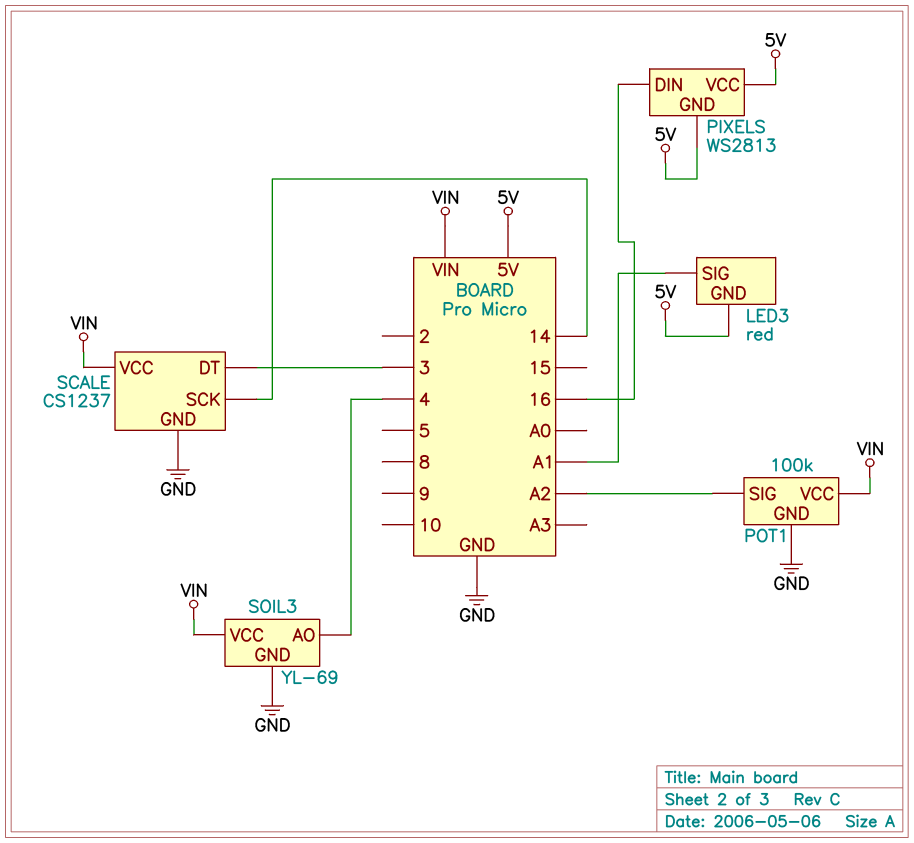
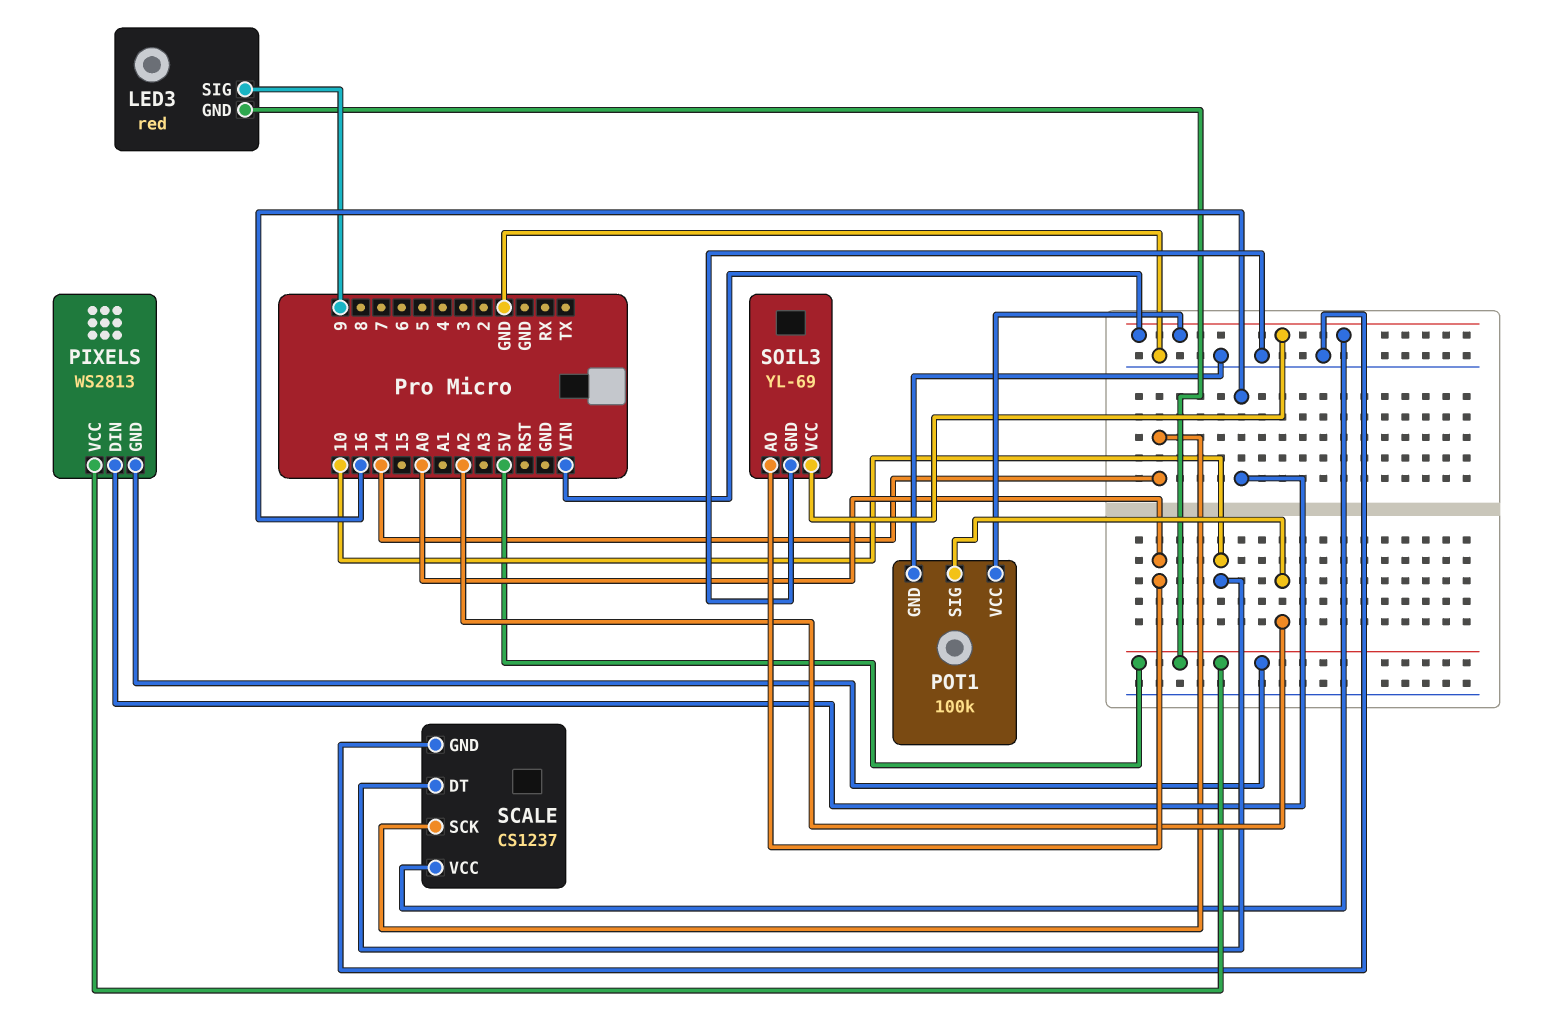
LED3 pin SIG: A1 -> 9
SCALE pin DT: 3 -> 10
SOIL3 pin AO: 4 -> A0

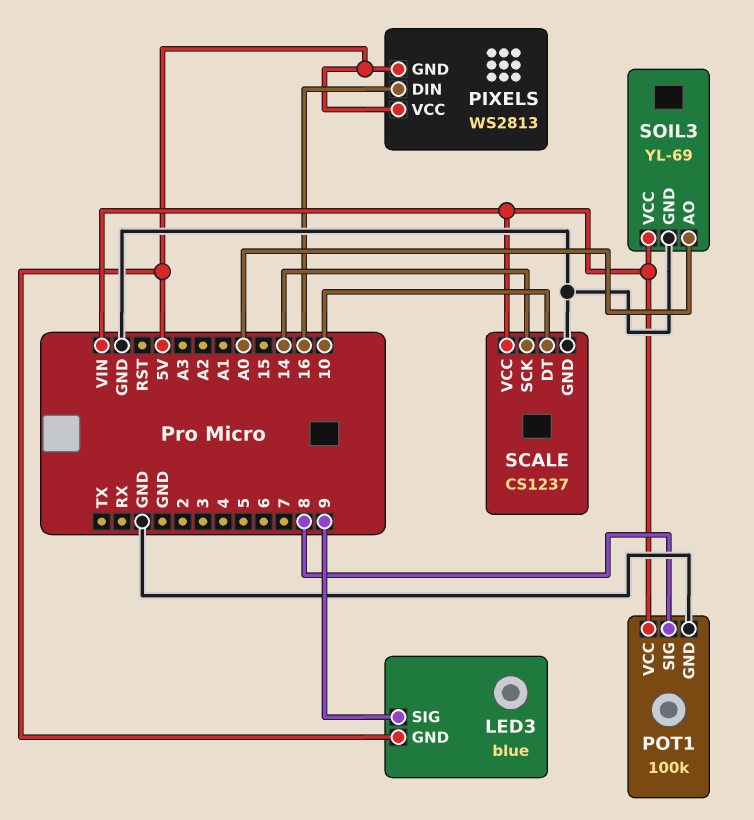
LED3: red -> blue
POT1 pin SIG: A2 -> 8

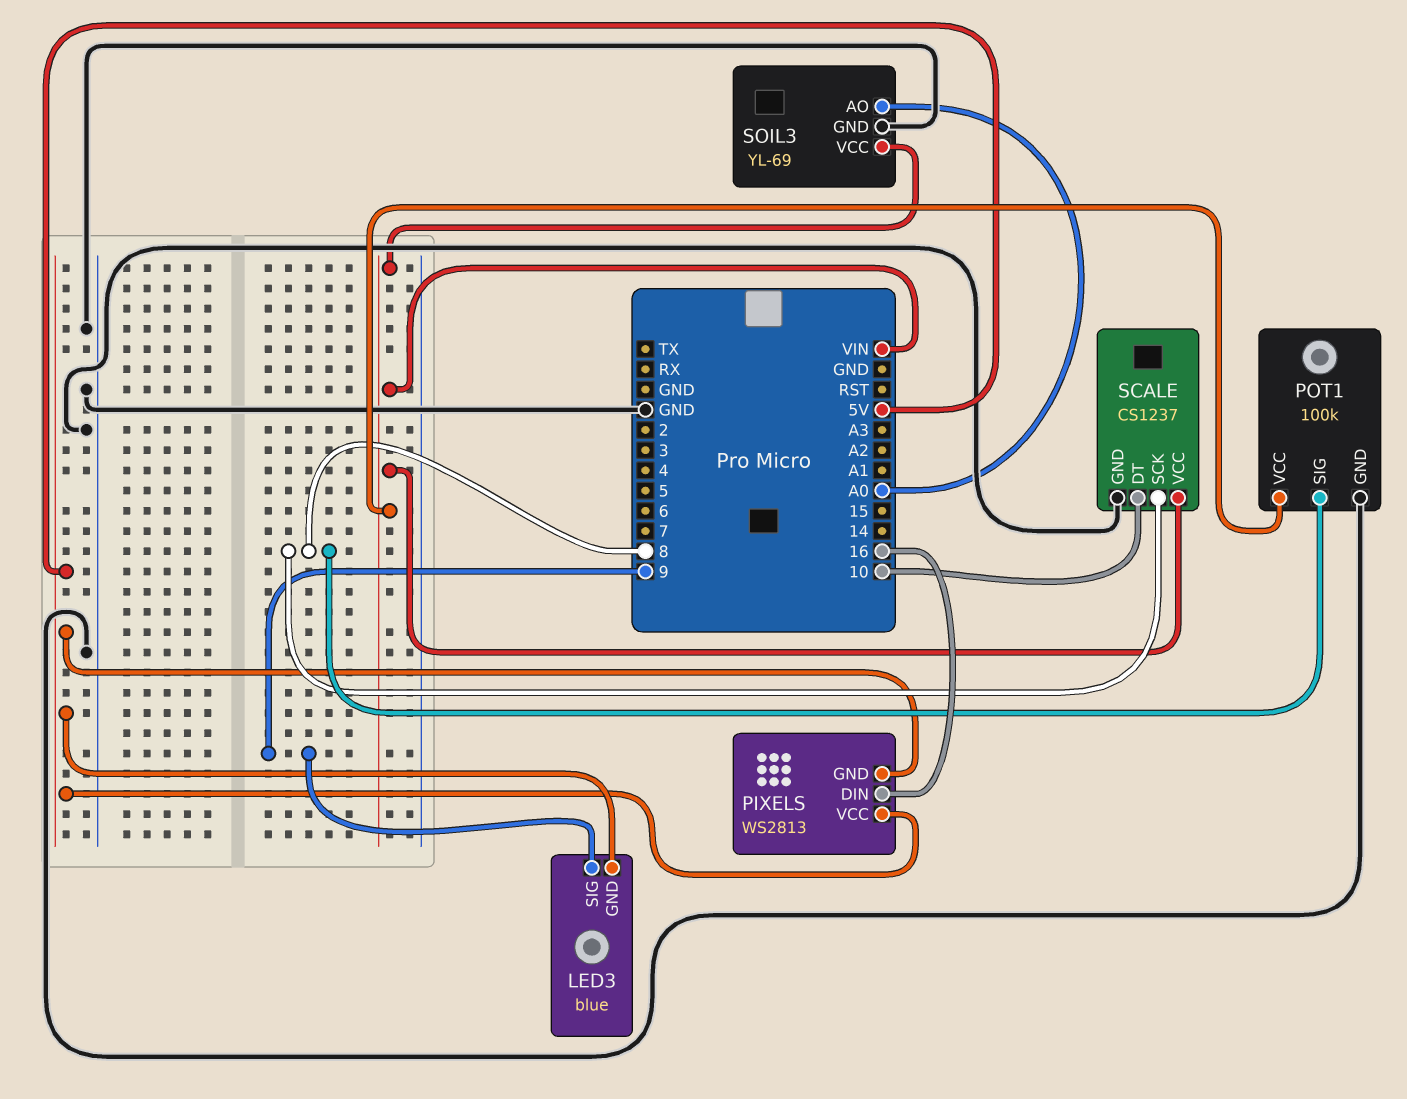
SCALE pin SCK: 14 -> 8

